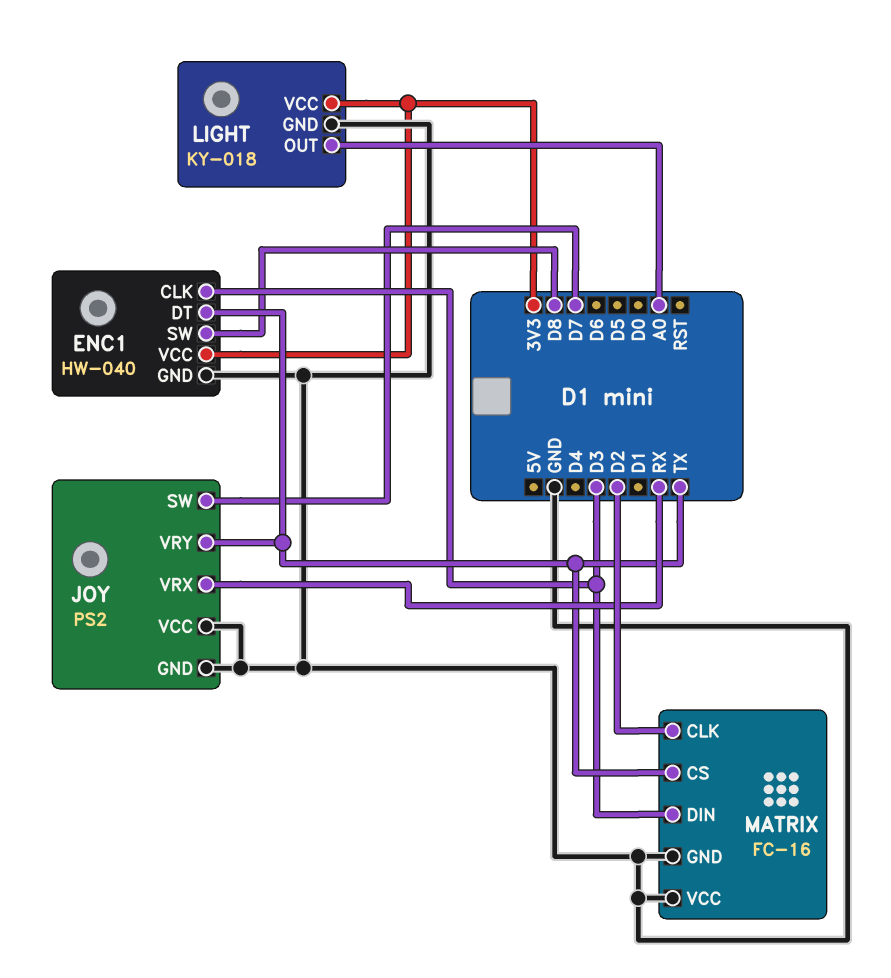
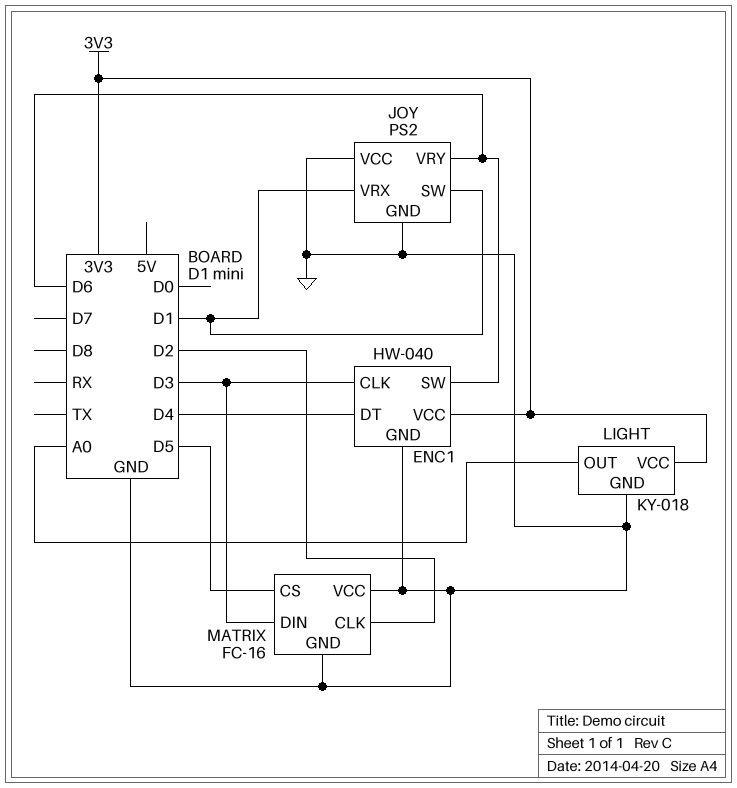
ENC1 pin DT: TX -> D4
ENC1 pin SW: D8 -> D6
JOY pin SW: D7 -> D1
JOY pin VRX: RX -> D1
JOY pin VRY: TX -> D6
MATRIX pin CS: TX -> D5

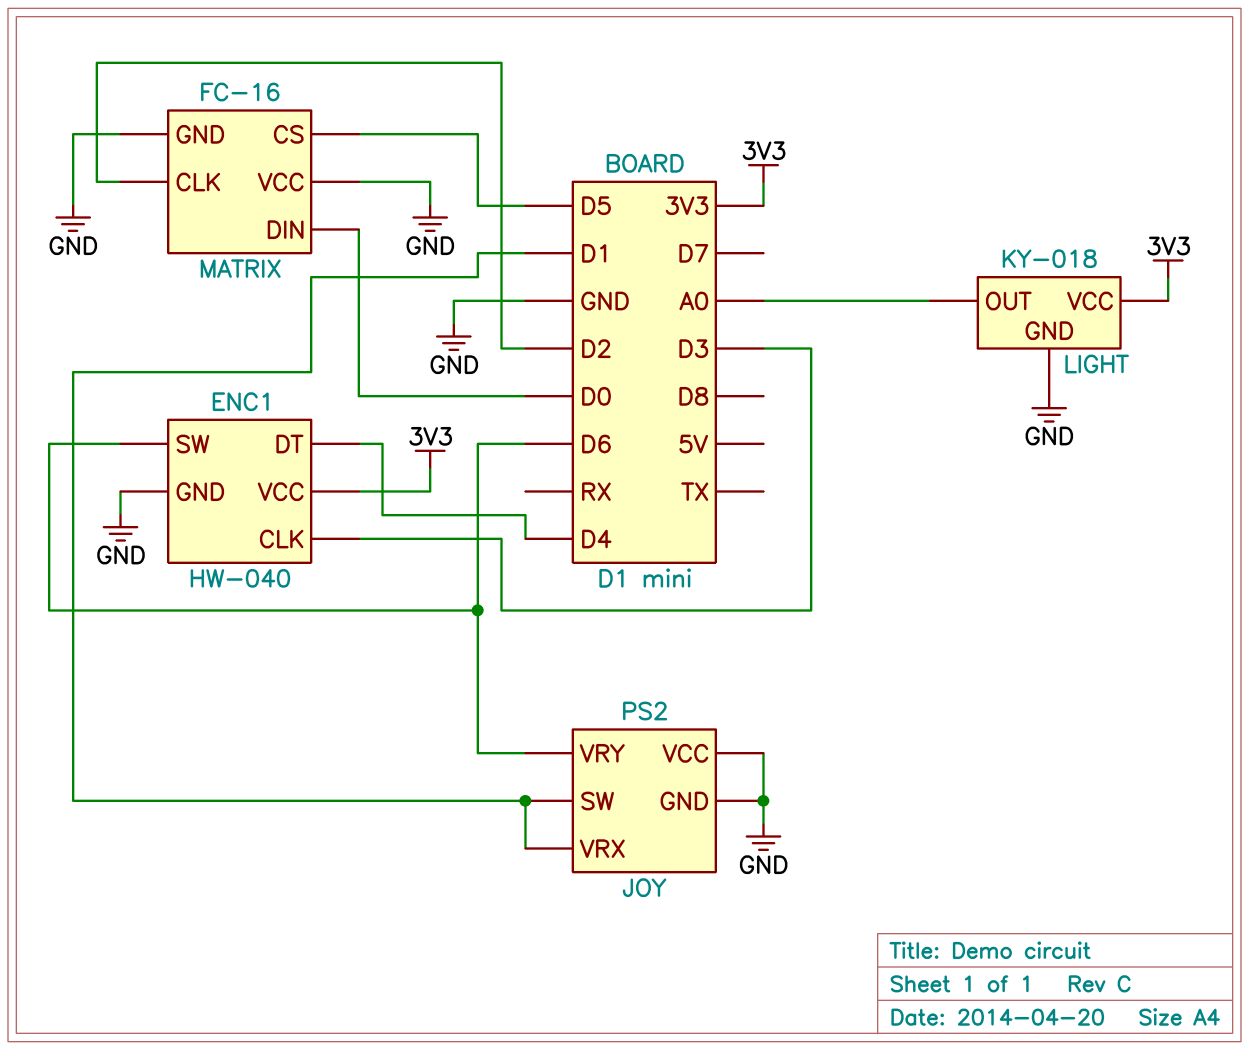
MATRIX pin DIN: D3 -> D0

